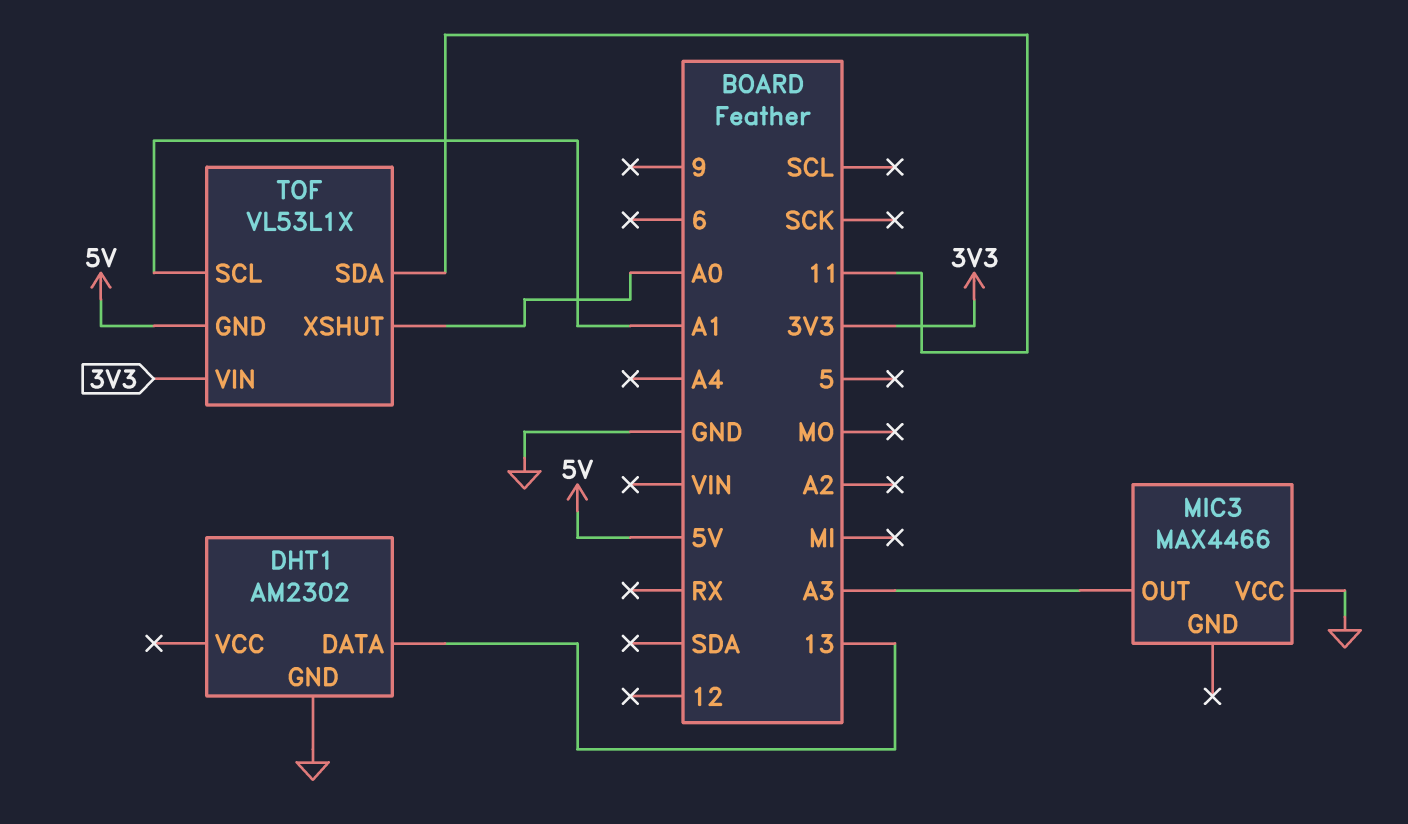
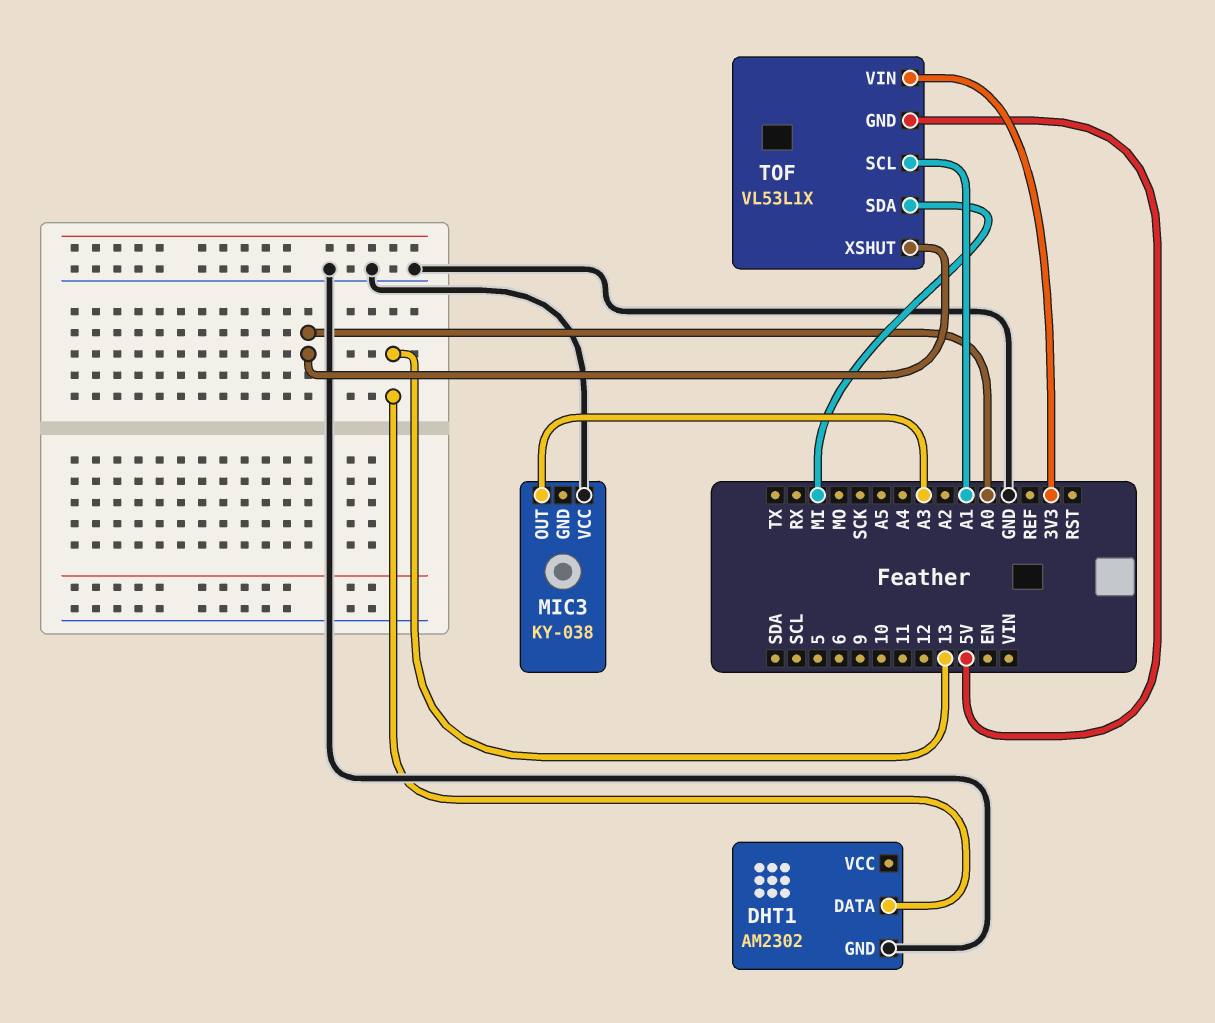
MIC3: MAX4466 -> KY-038
TOF pin SDA: 11 -> MI

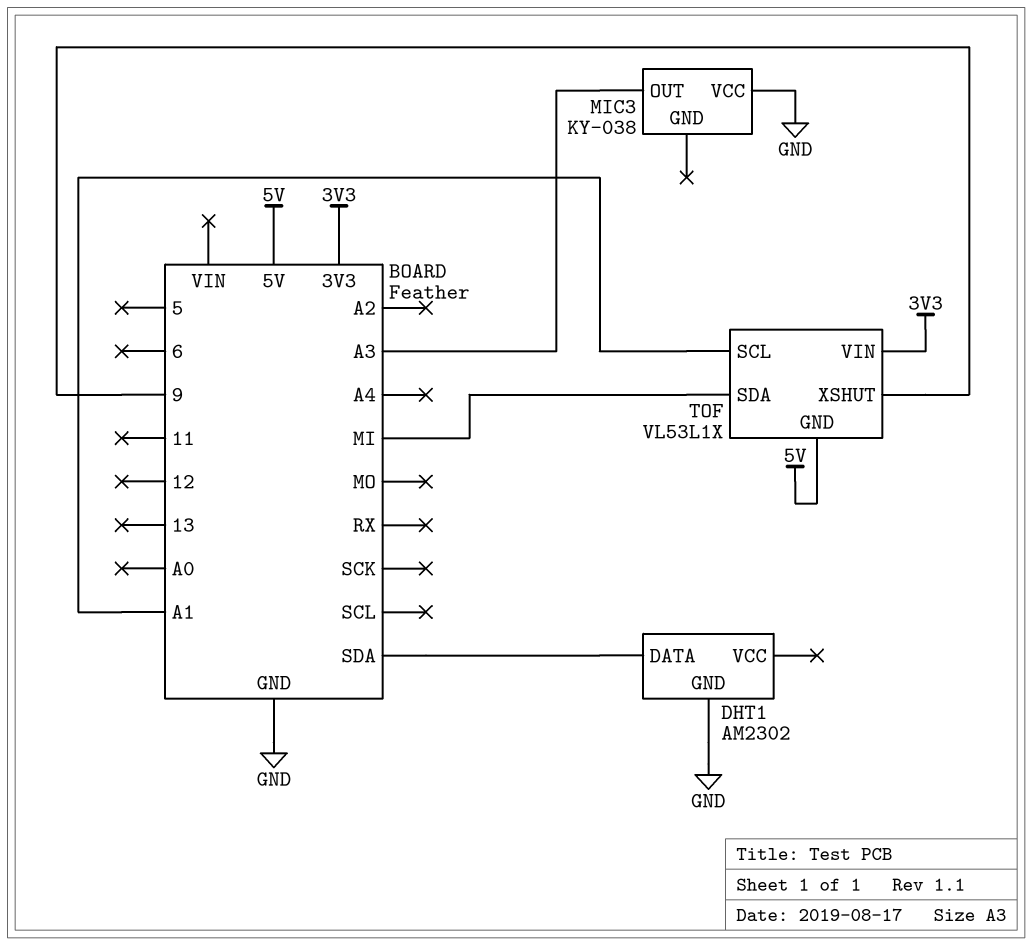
DHT1 pin DATA: 13 -> SDA
TOF pin XSHUT: A0 -> 9

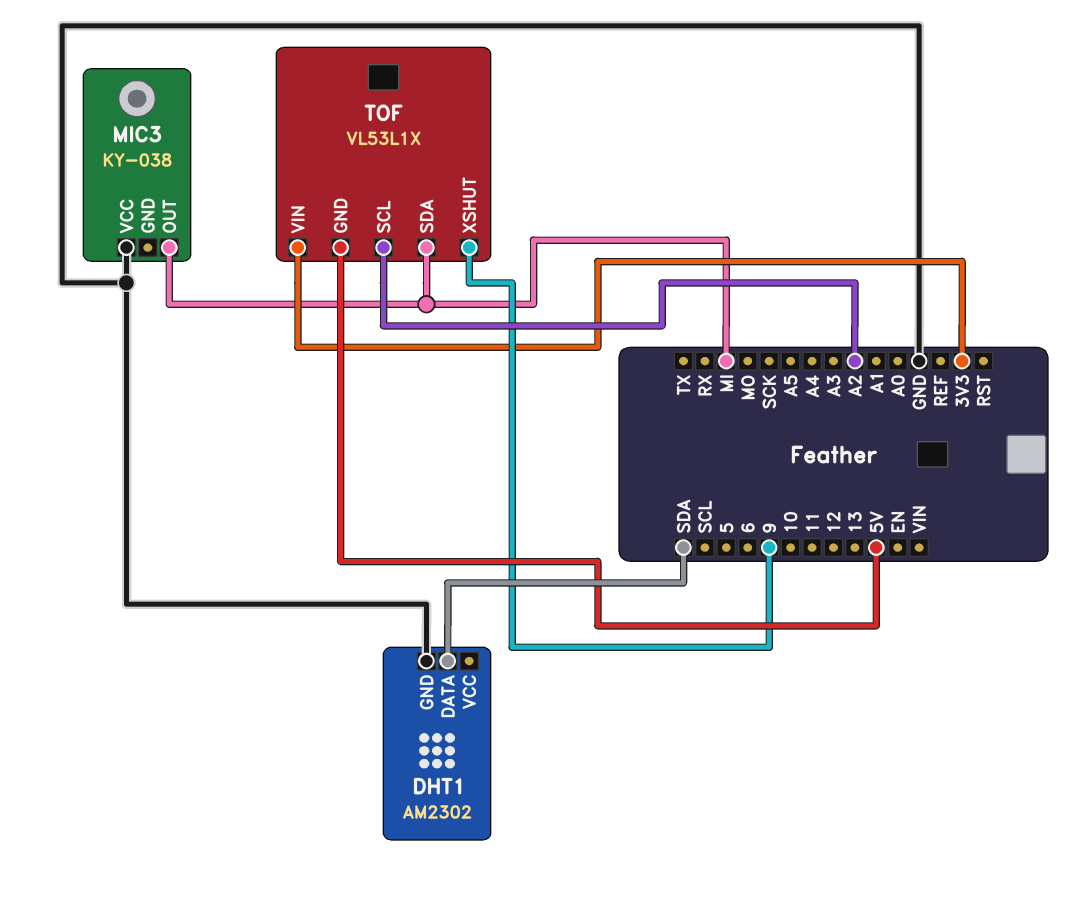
MIC3 pin OUT: A3 -> MI
TOF pin SCL: A1 -> A2

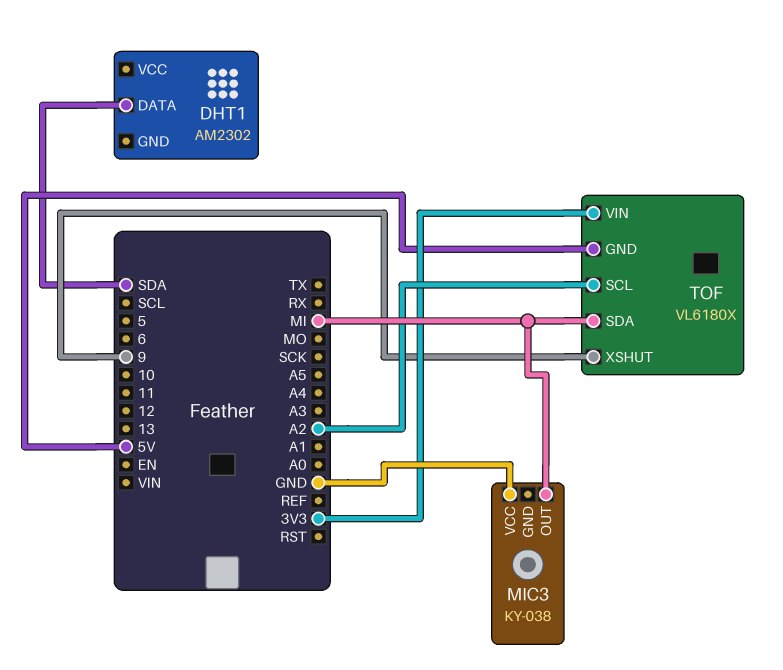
DHT1 pin GND: GND -> none
TOF: VL53L1X -> VL6180X

